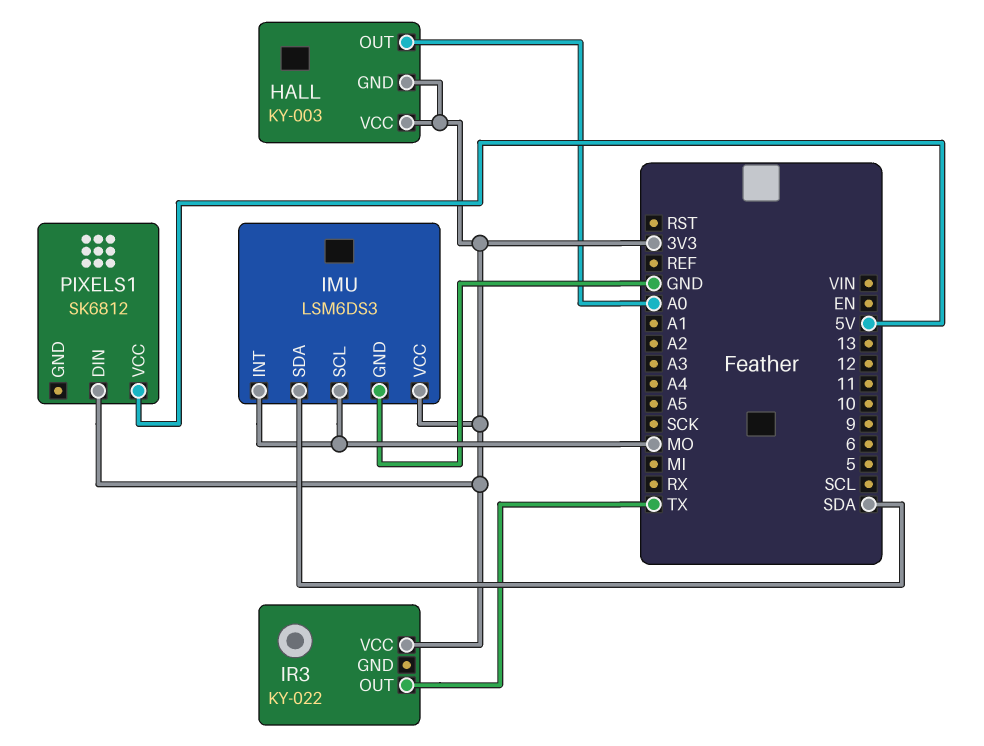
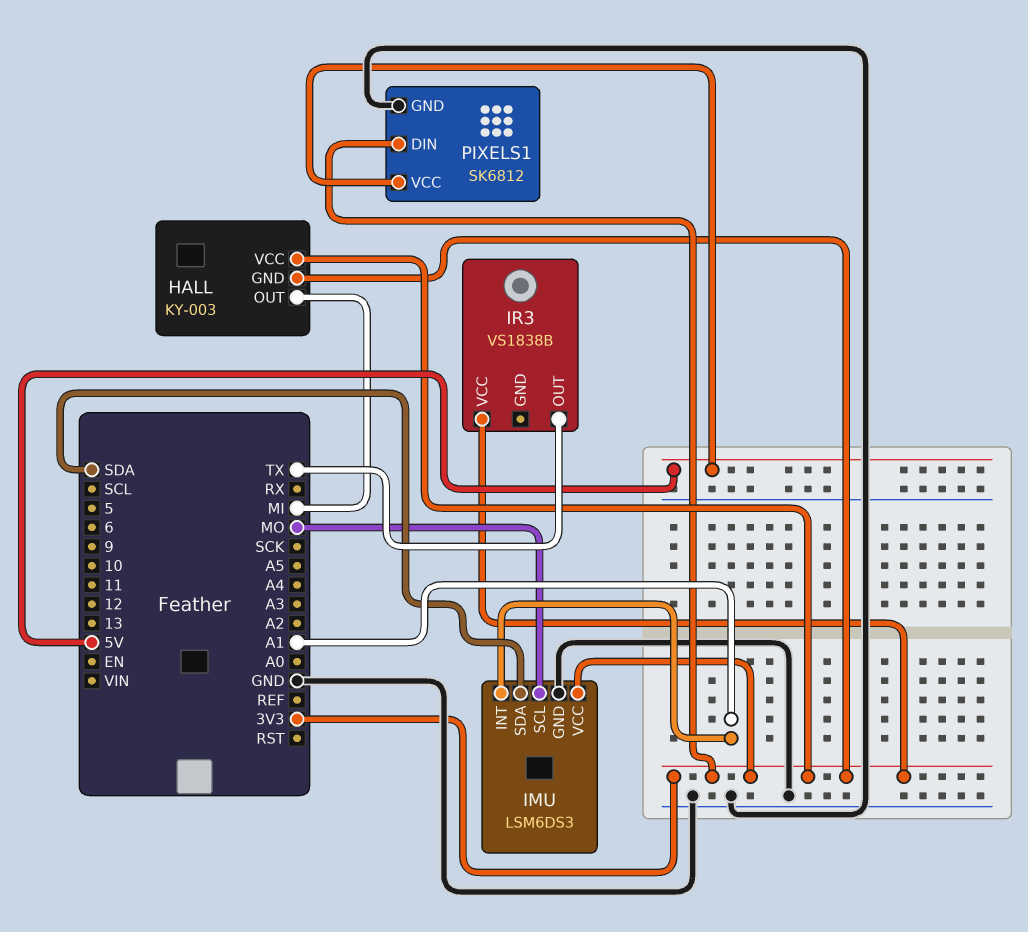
HALL pin OUT: A0 -> MI
IMU pin INT: MO -> A1
IR3: KY-022 -> VS1838B
PIXELS1 pin GND: none -> GND

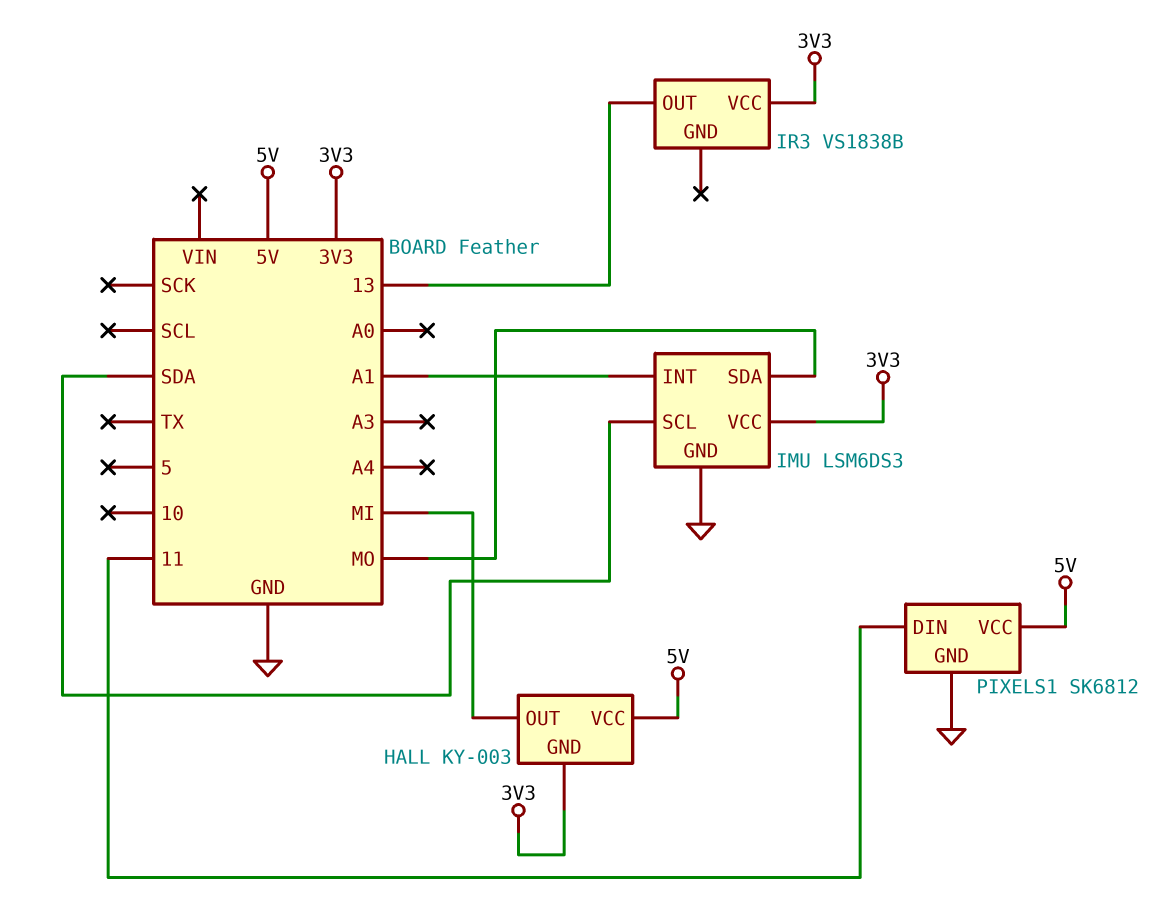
HALL pin VCC: 3V3 -> 5V
IMU pin SCL: MO -> SDA
IMU pin SDA: SDA -> MO
IR3 pin OUT: TX -> 13
PIXELS1 pin DIN: 3V3 -> 11

